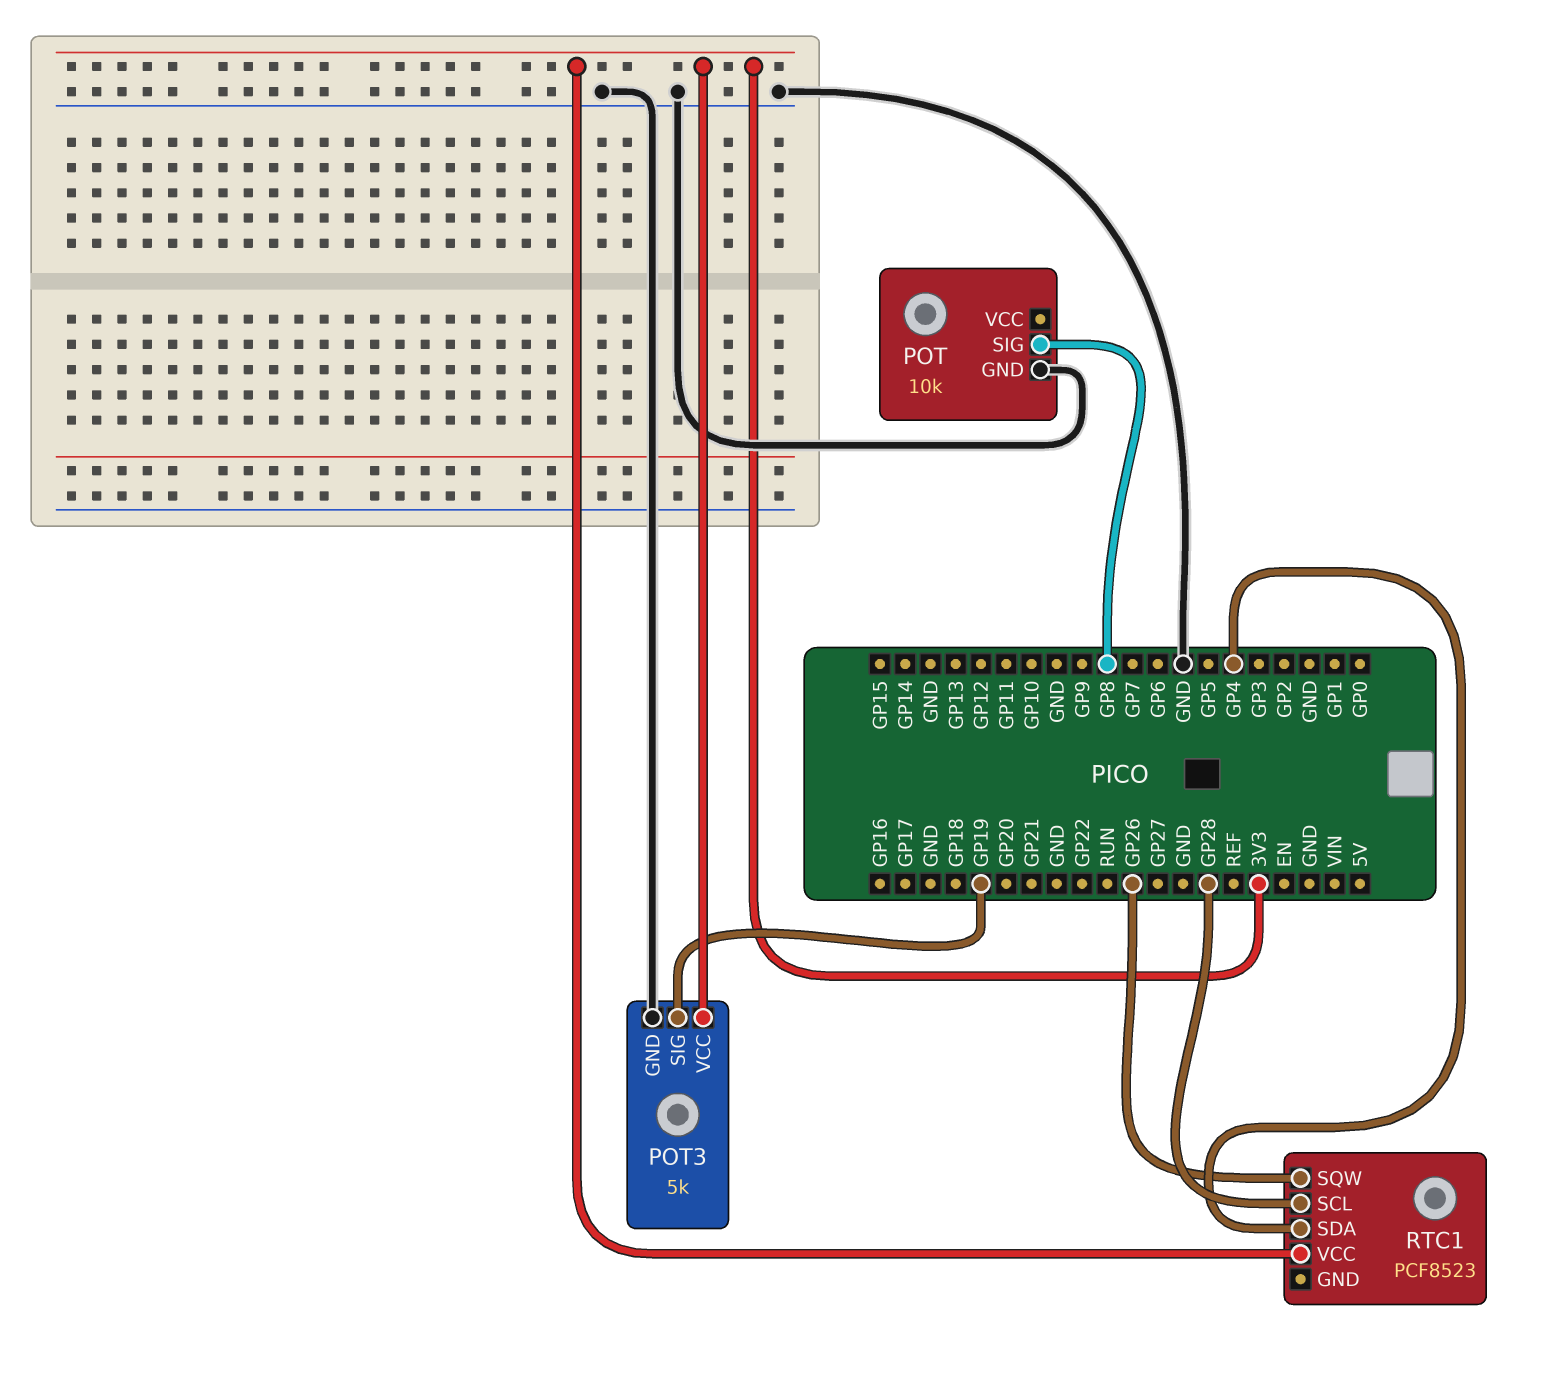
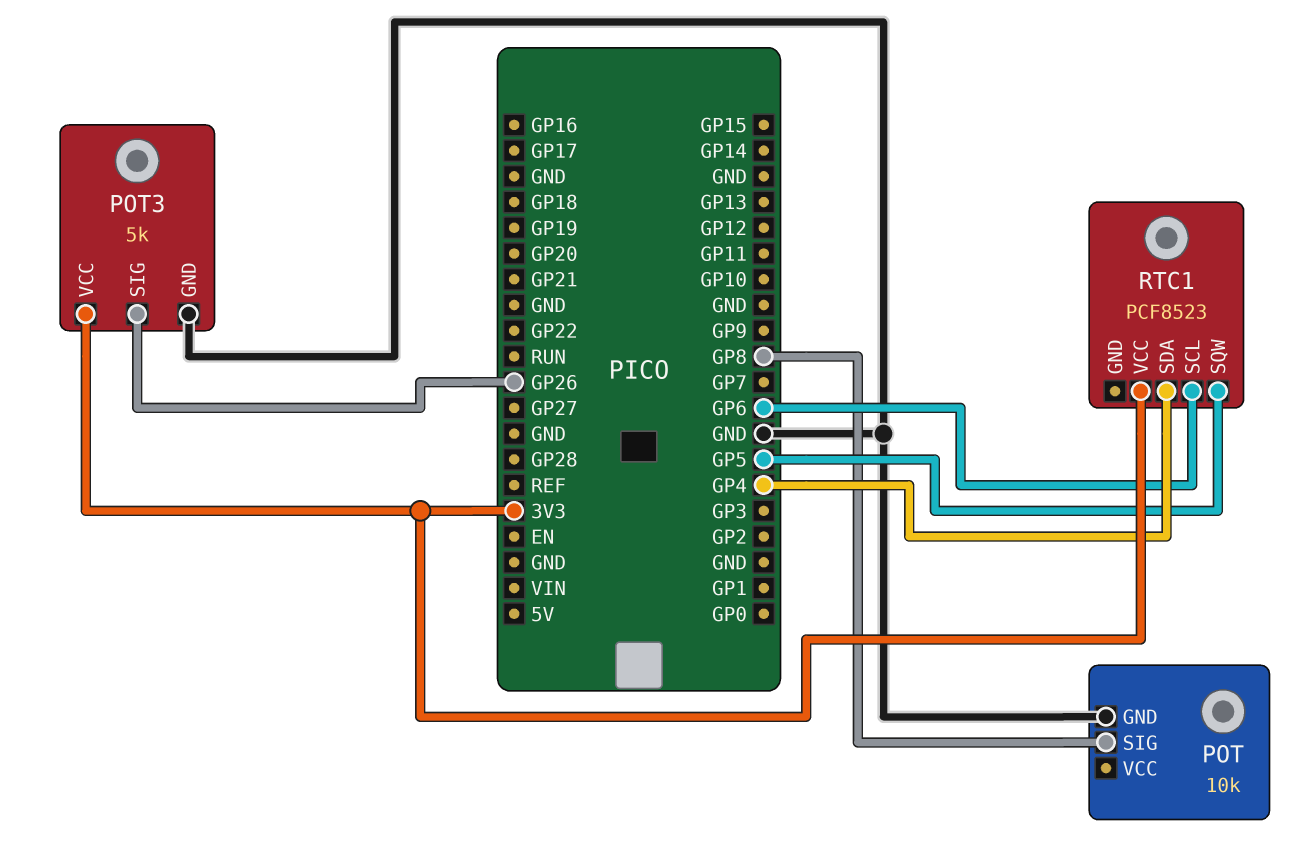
POT3 pin SIG: GP19 -> GP26
RTC1 pin SCL: GP28 -> GP6
RTC1 pin SQW: GP26 -> GP5

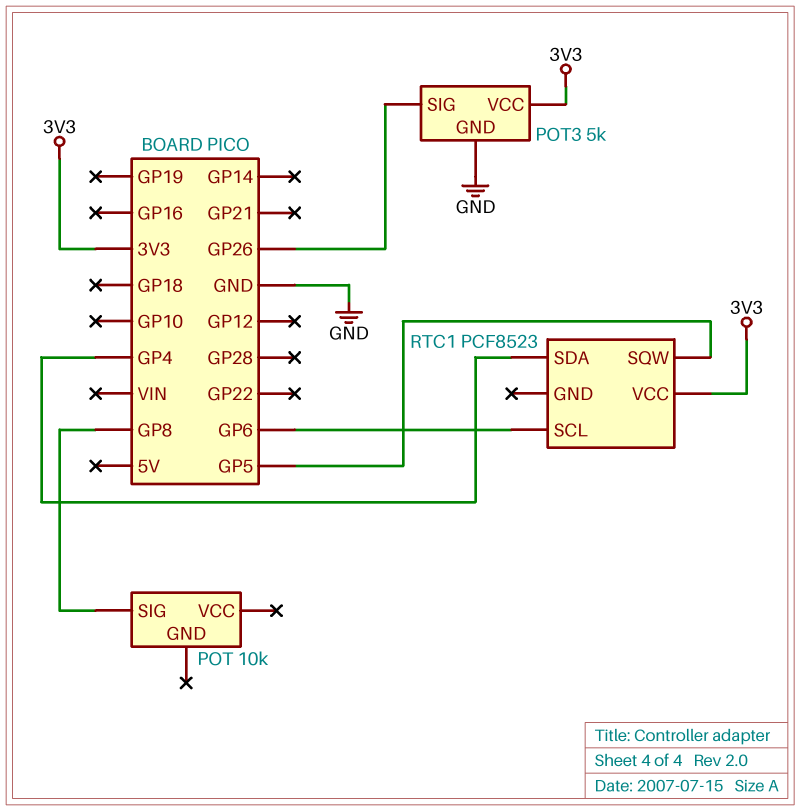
POT pin GND: GND -> none

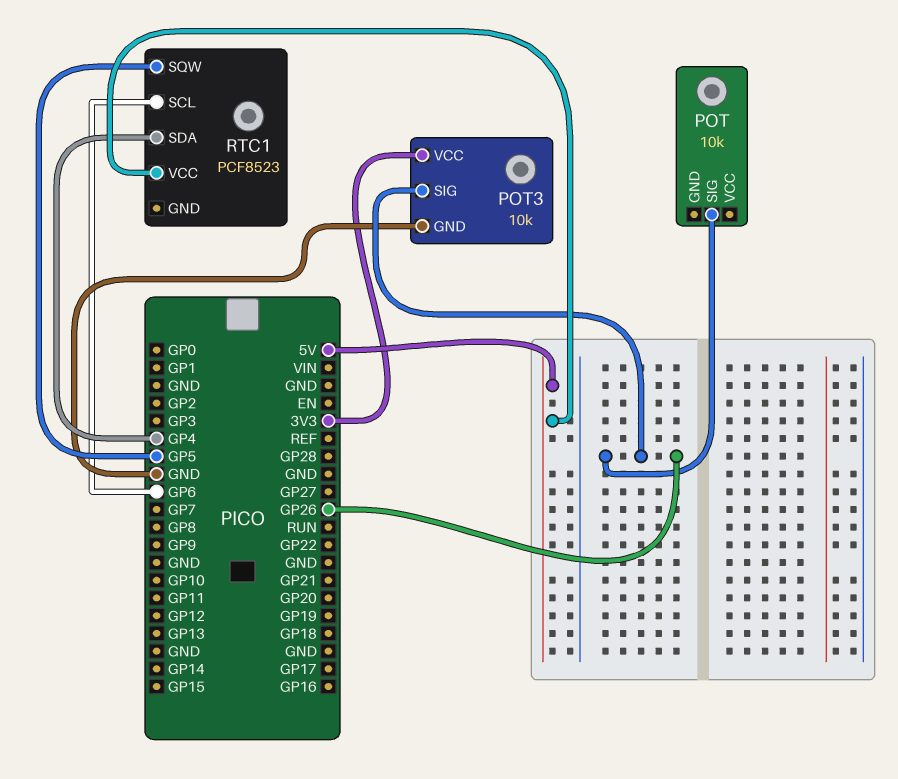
POT pin SIG: GP8 -> GP26
POT3: 5k -> 10k
RTC1 pin VCC: 3V3 -> 5V

